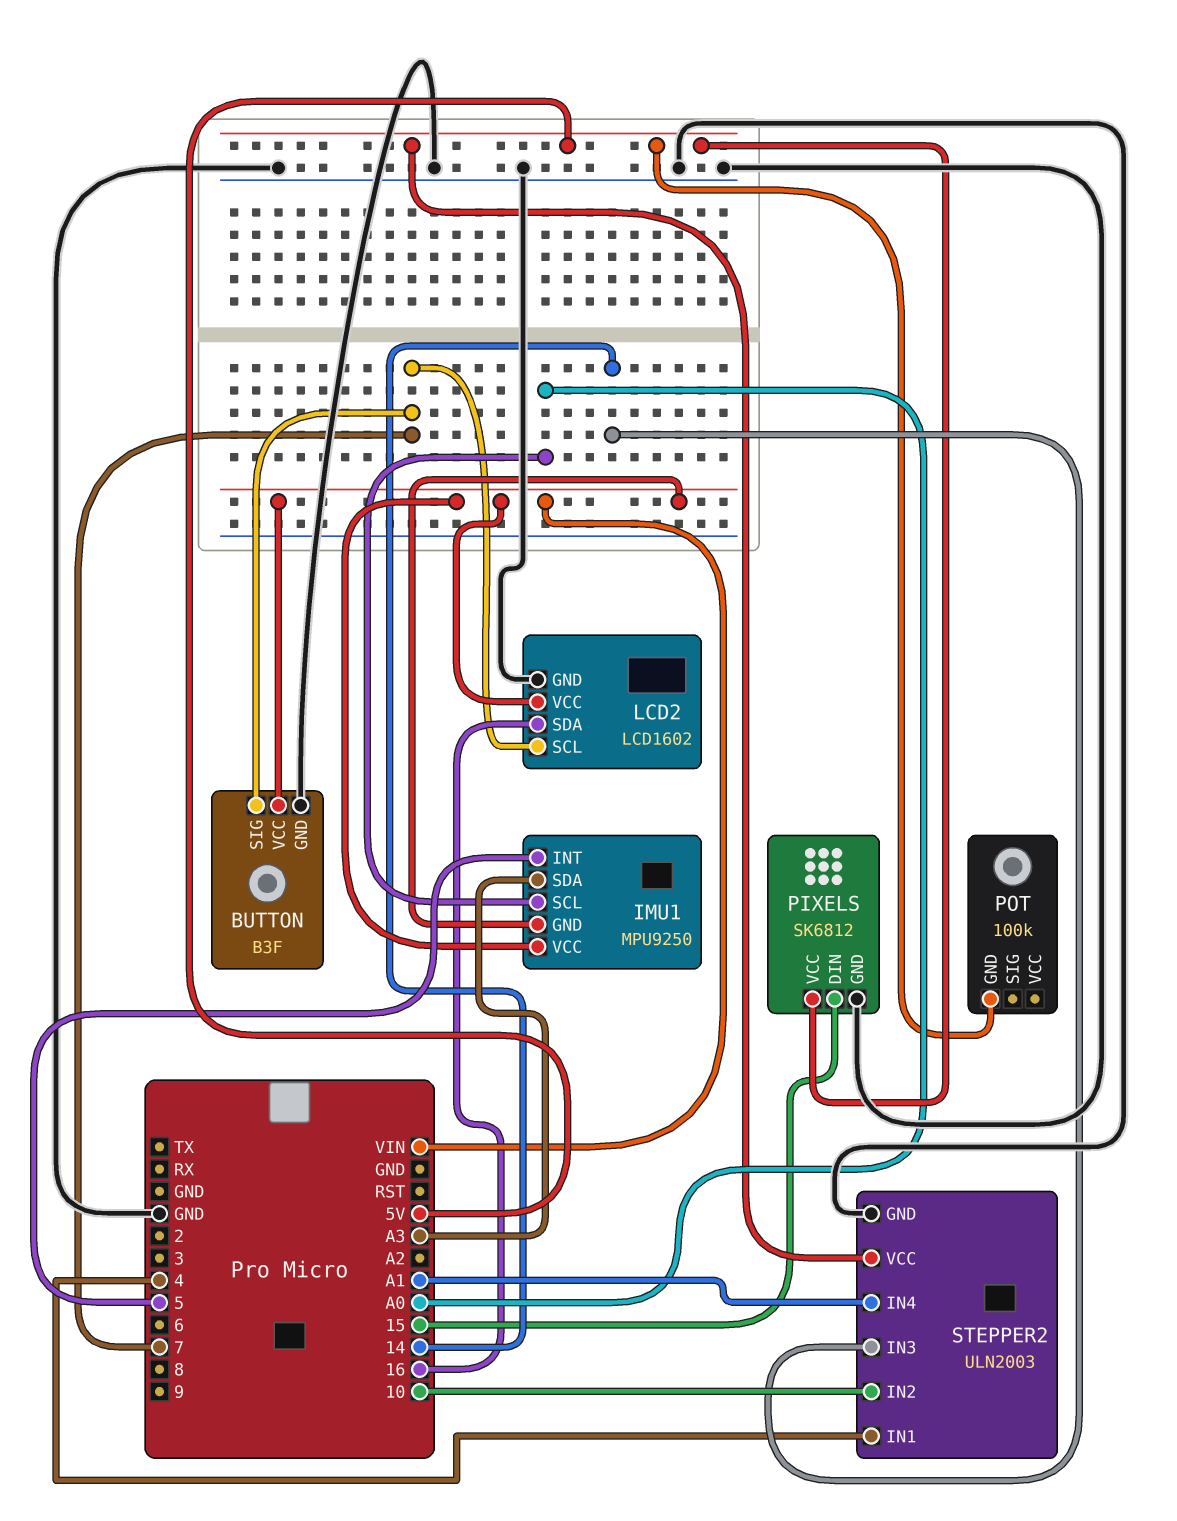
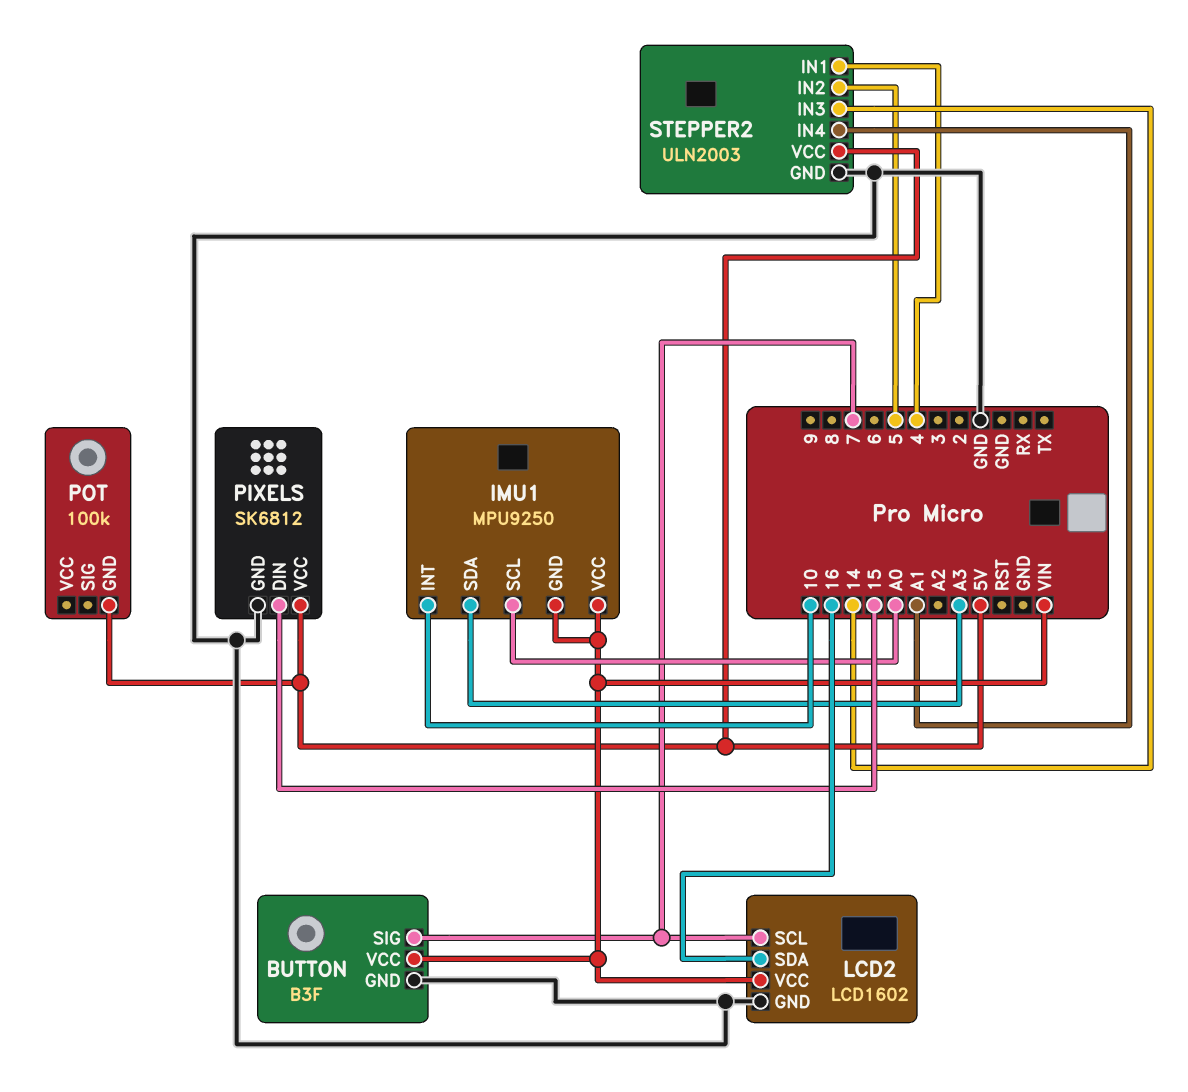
IMU1 pin INT: 5 -> 10
STEPPER2 pin IN2: 10 -> 5

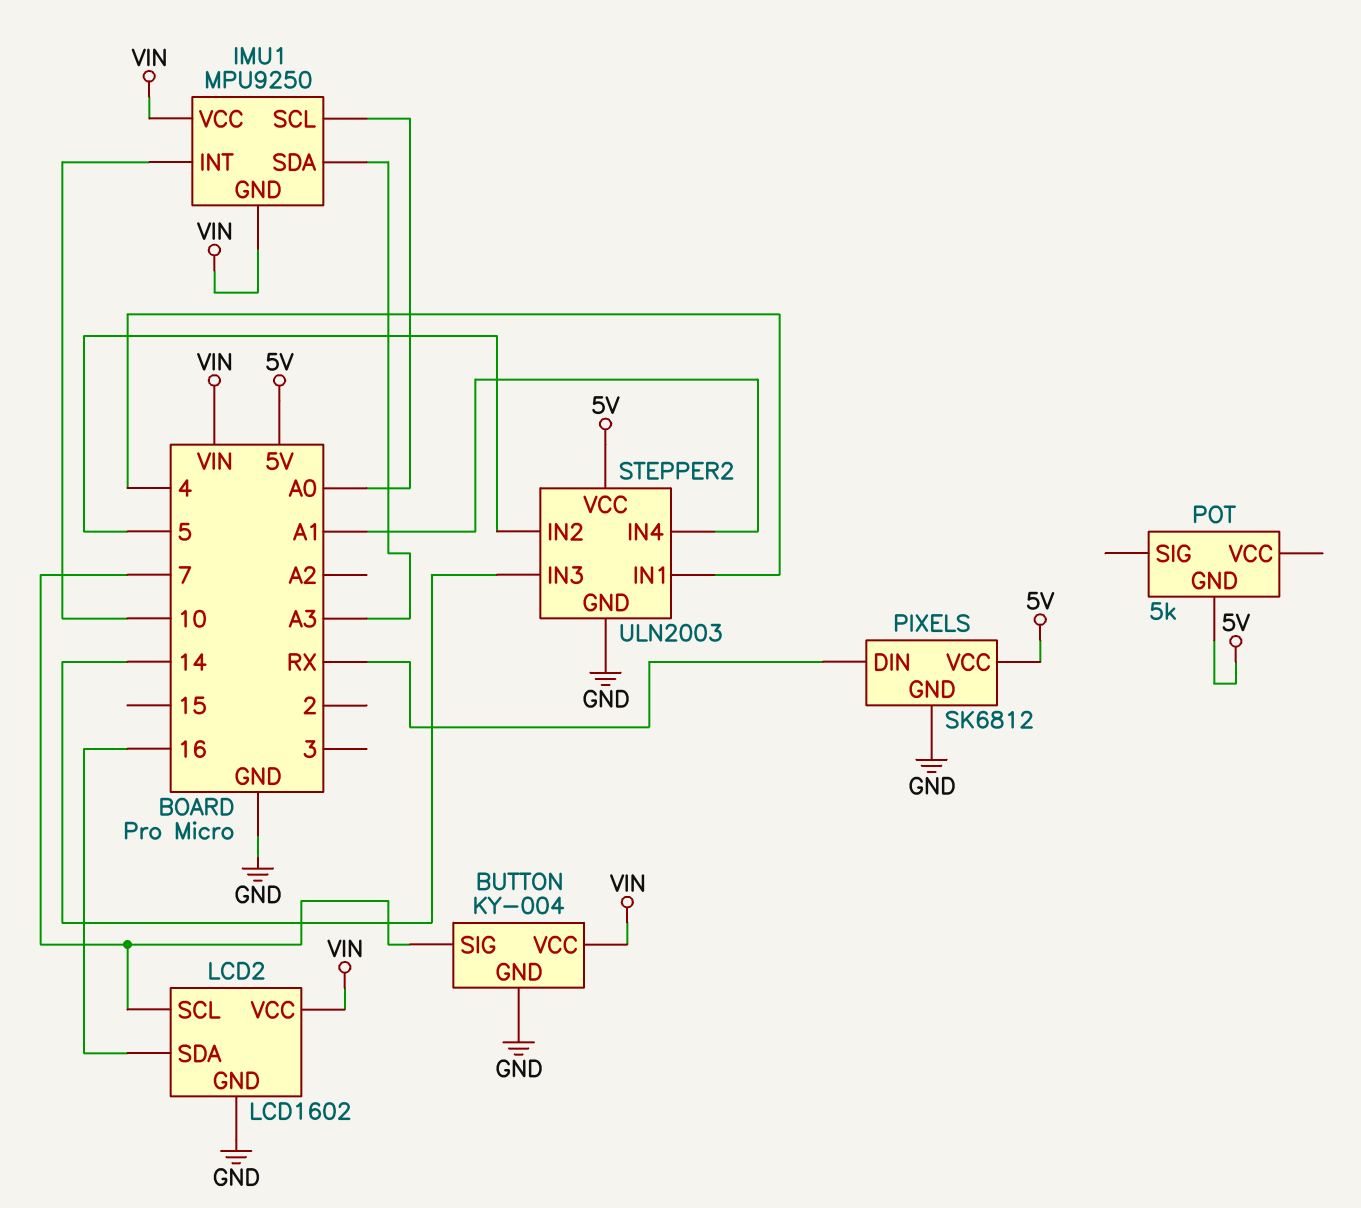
BUTTON: B3F -> KY-004
PIXELS pin DIN: 15 -> RX
POT: 100k -> 5k

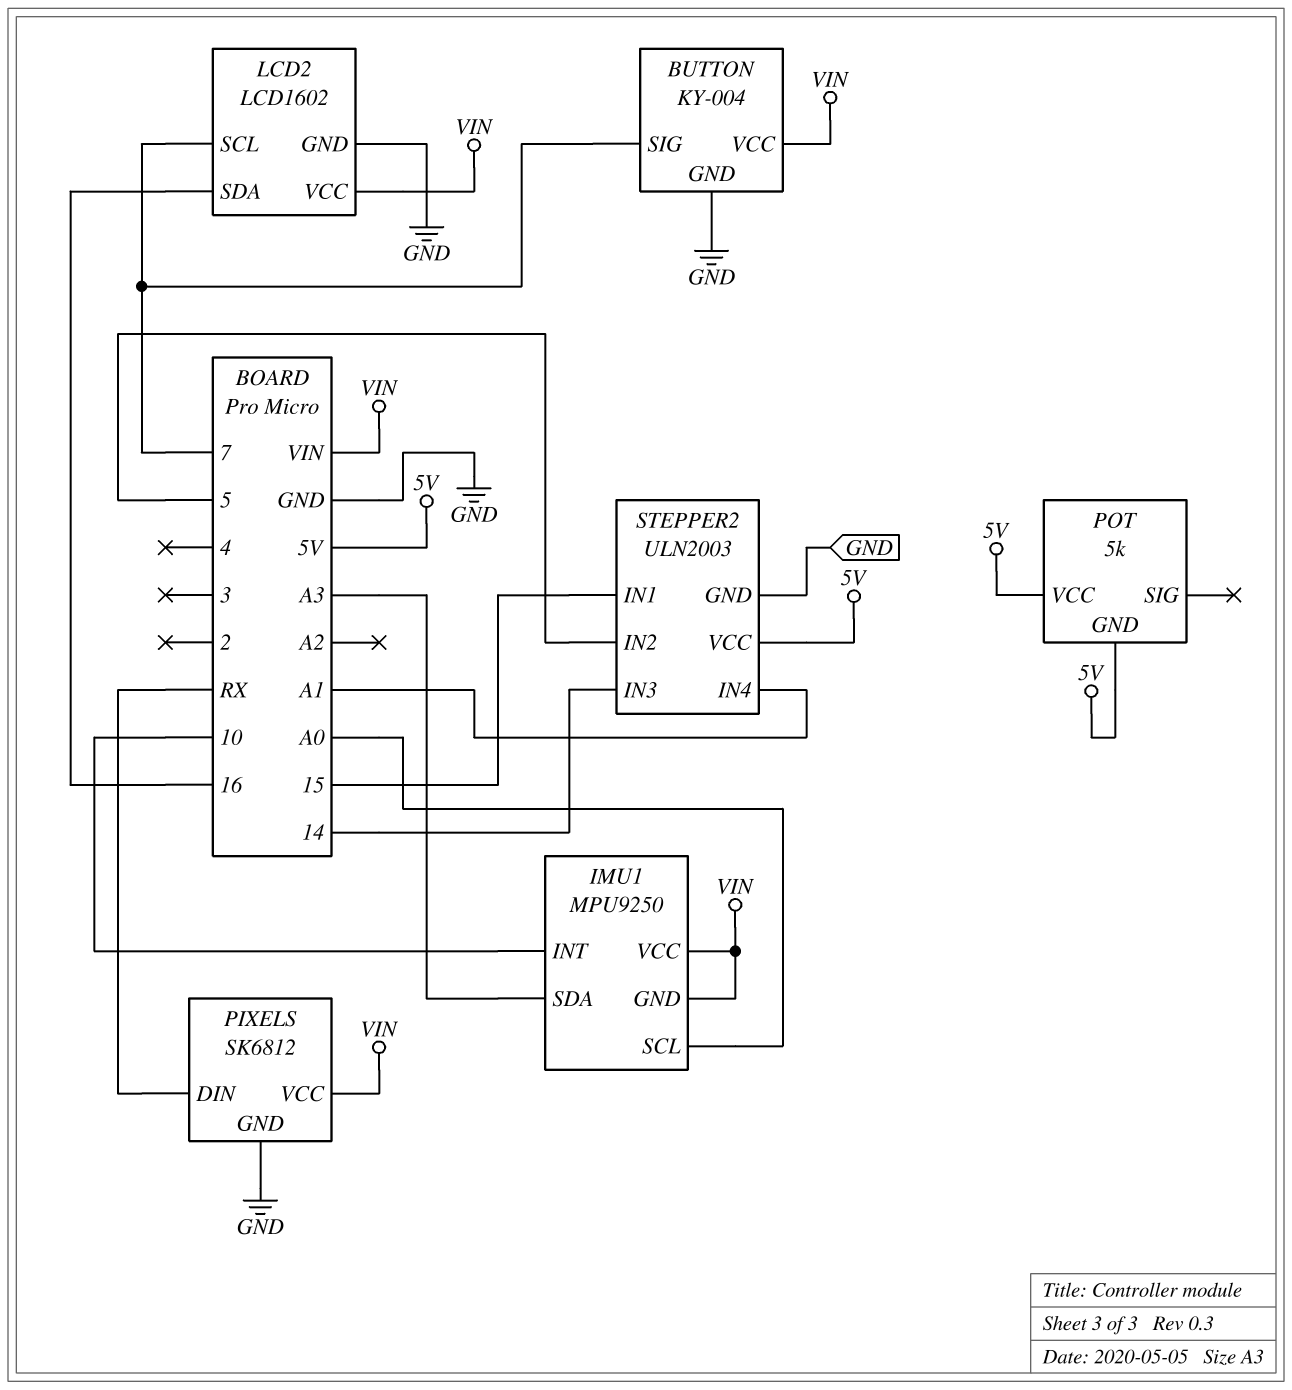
PIXELS pin VCC: 5V -> VIN
POT pin VCC: none -> 5V
STEPPER2 pin IN1: 4 -> 15

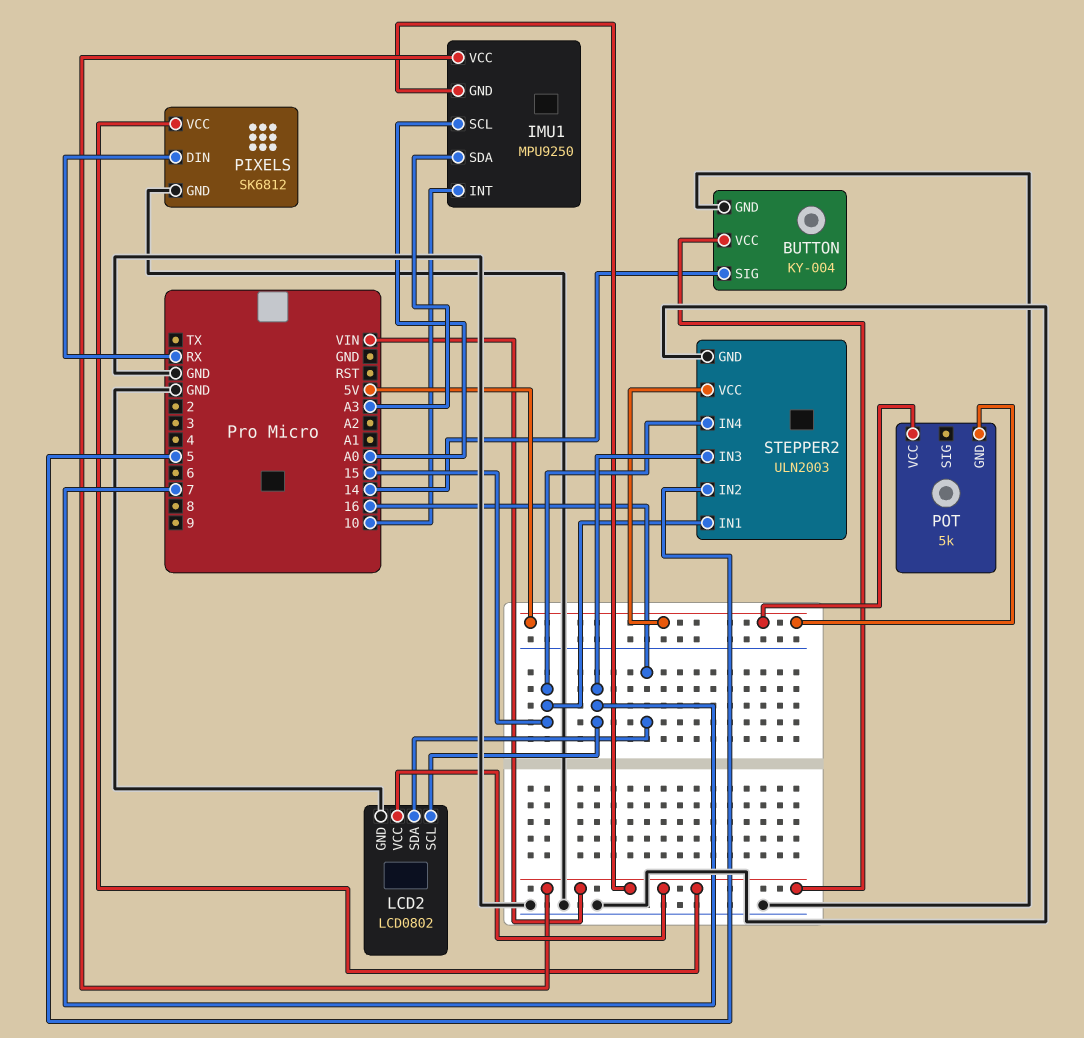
BUTTON pin SIG: 7 -> 14
LCD2: LCD1602 -> LCD0802
STEPPER2 pin IN3: 14 -> 7
STEPPER2 pin IN4: A1 -> 15

